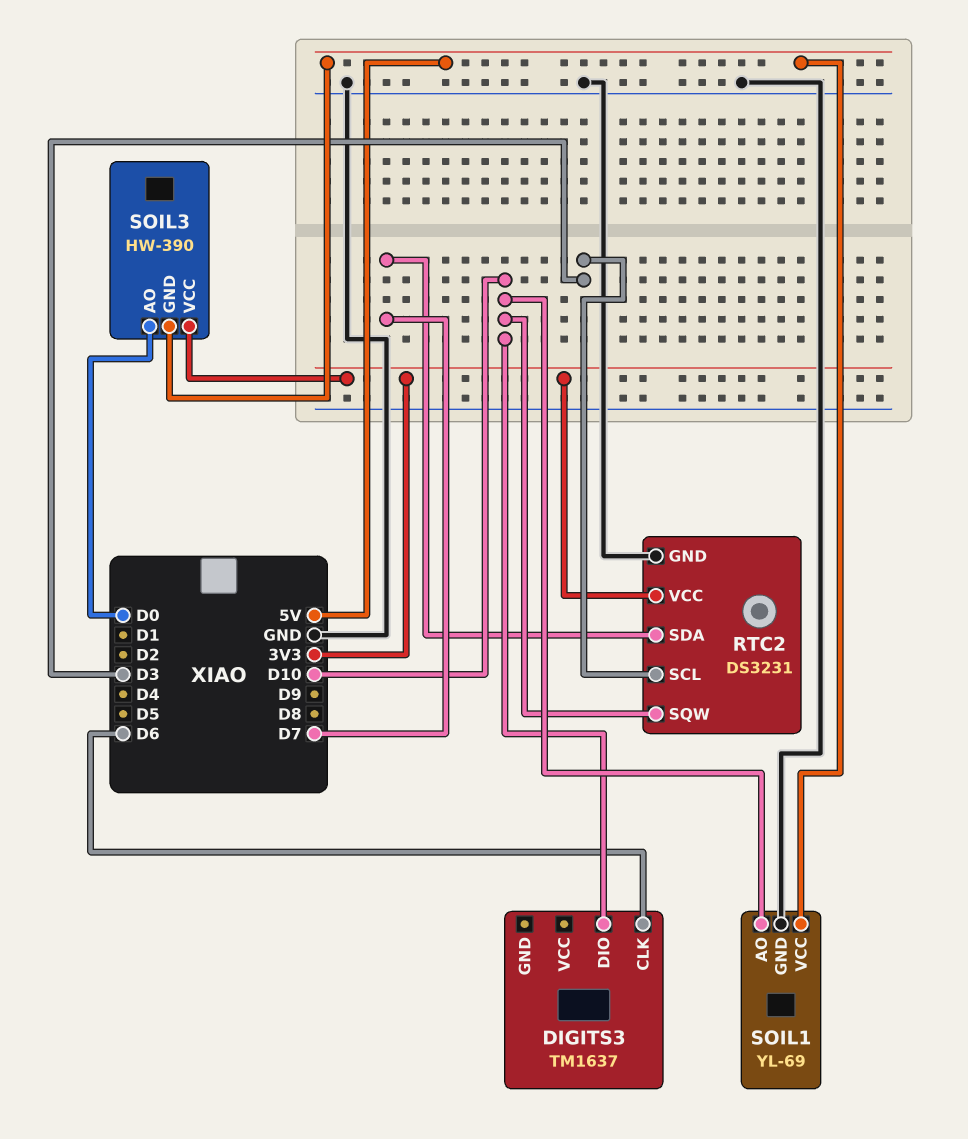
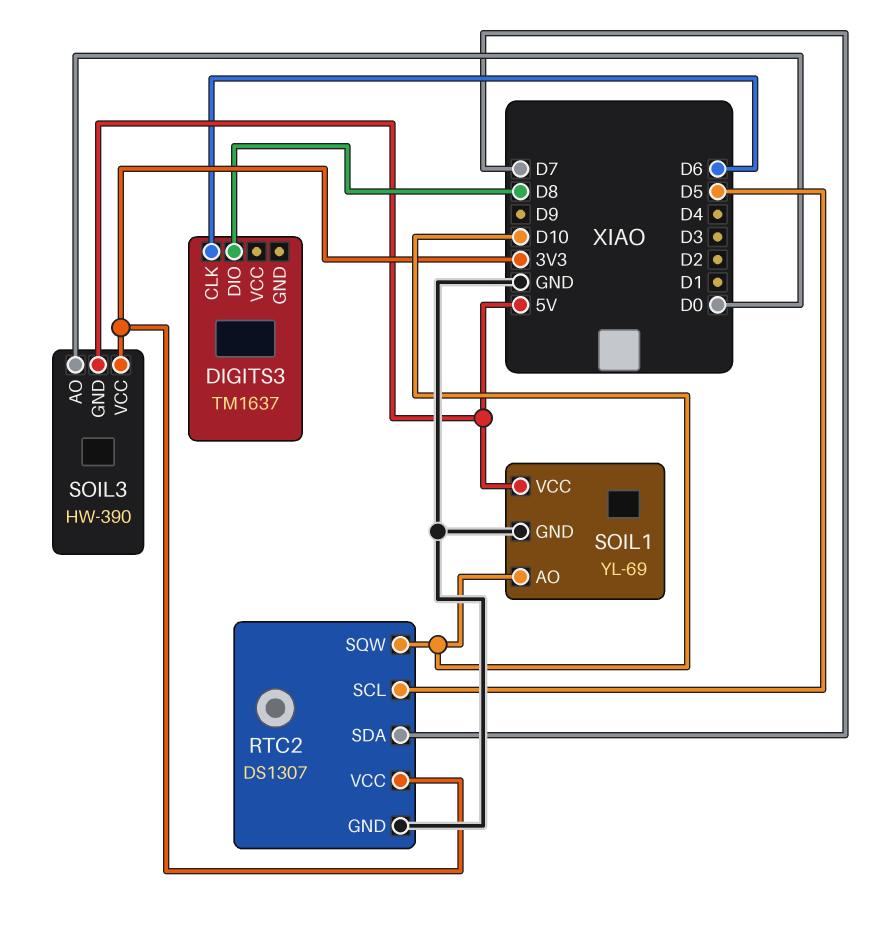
DIGITS3 pin DIO: D10 -> D8
RTC2: DS3231 -> DS1307
RTC2 pin SCL: D3 -> D5

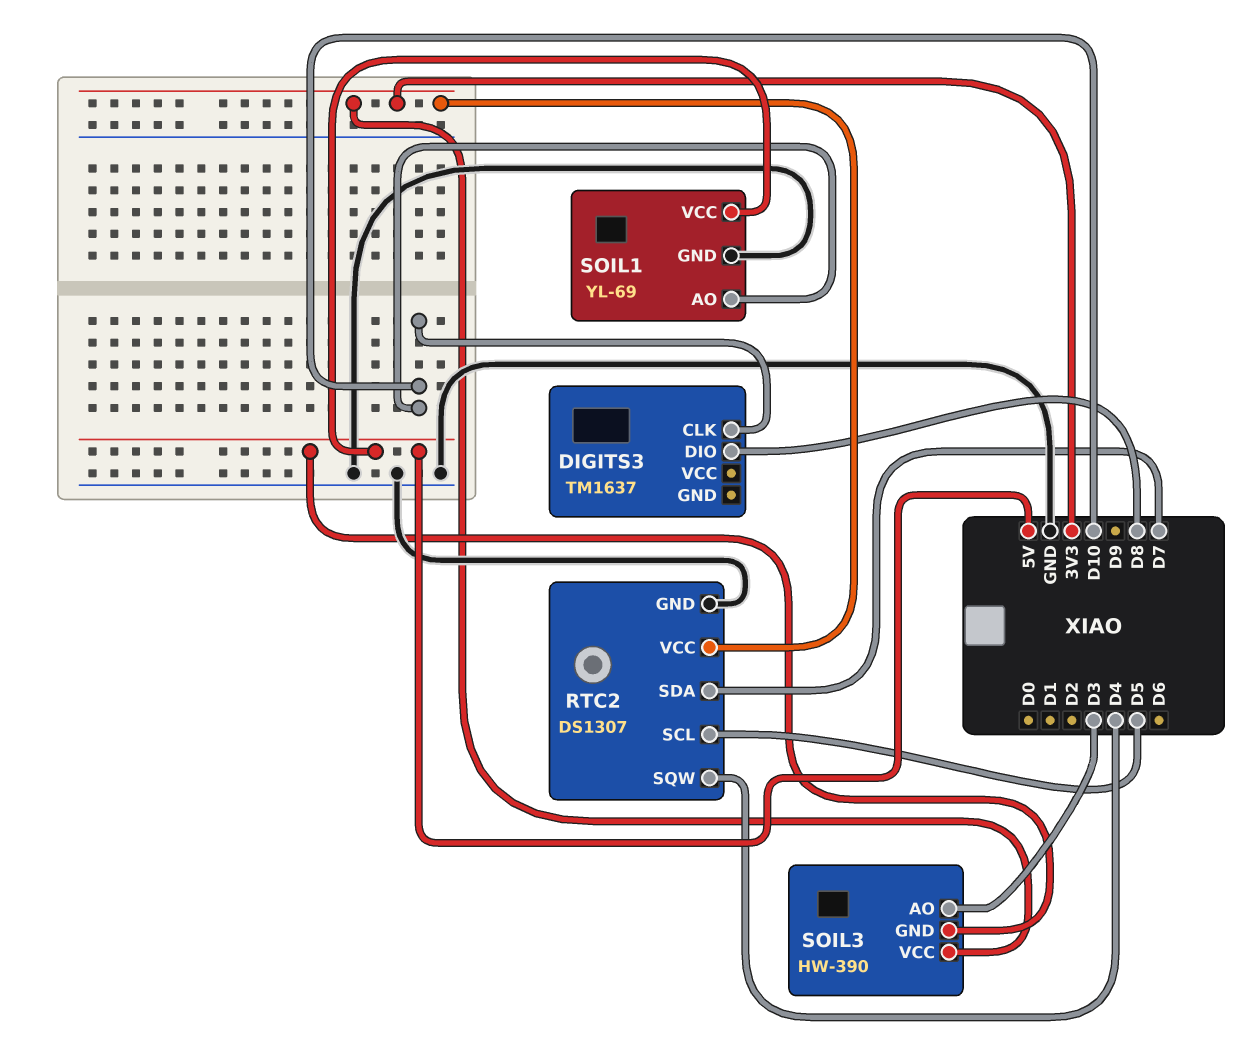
DIGITS3 pin CLK: D6 -> D10
RTC2 pin SQW: D10 -> D4
SOIL3 pin AO: D0 -> D3

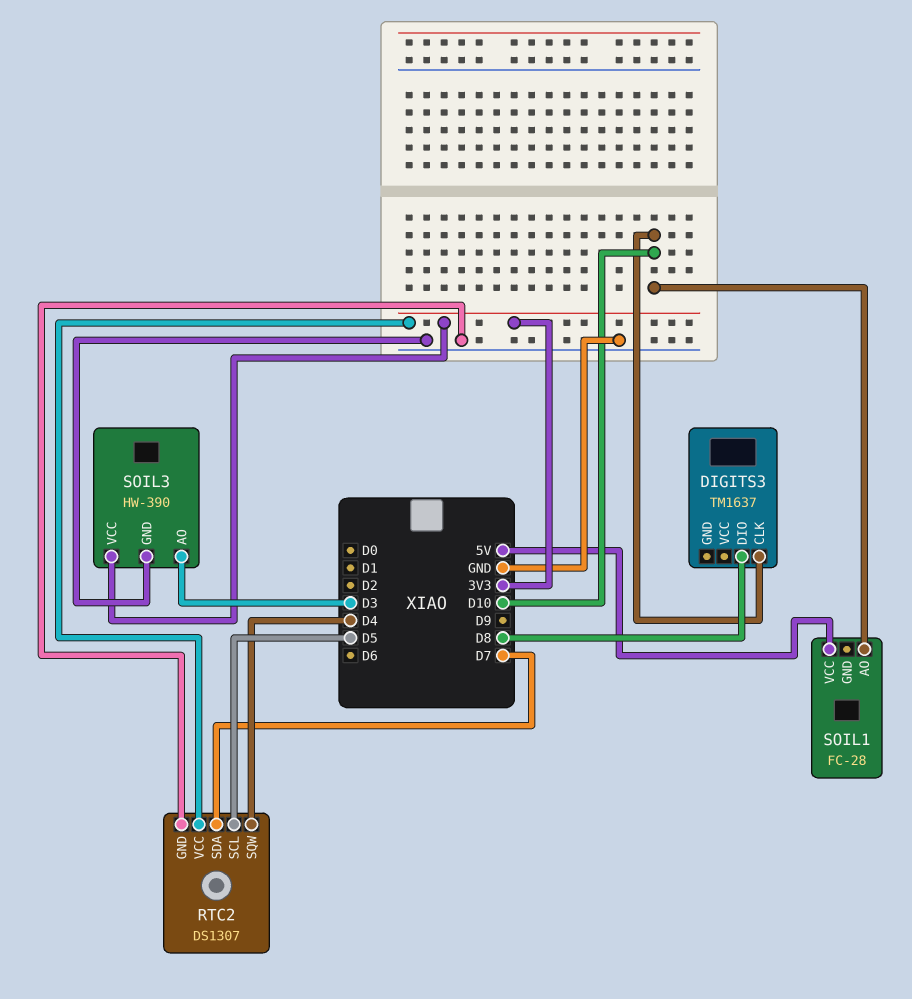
SOIL1: YL-69 -> FC-28
SOIL1 pin GND: GND -> none
SOIL3 pin GND: 5V -> GND

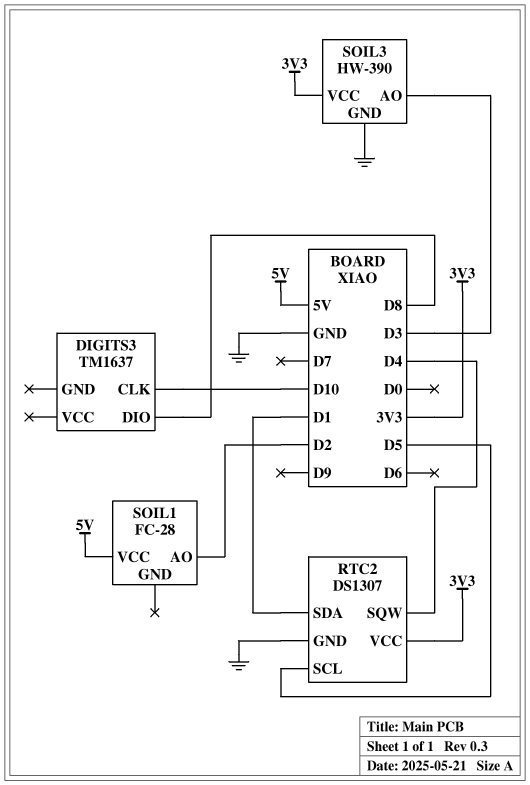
RTC2 pin SDA: D7 -> D1
SOIL1 pin AO: D10 -> D2

